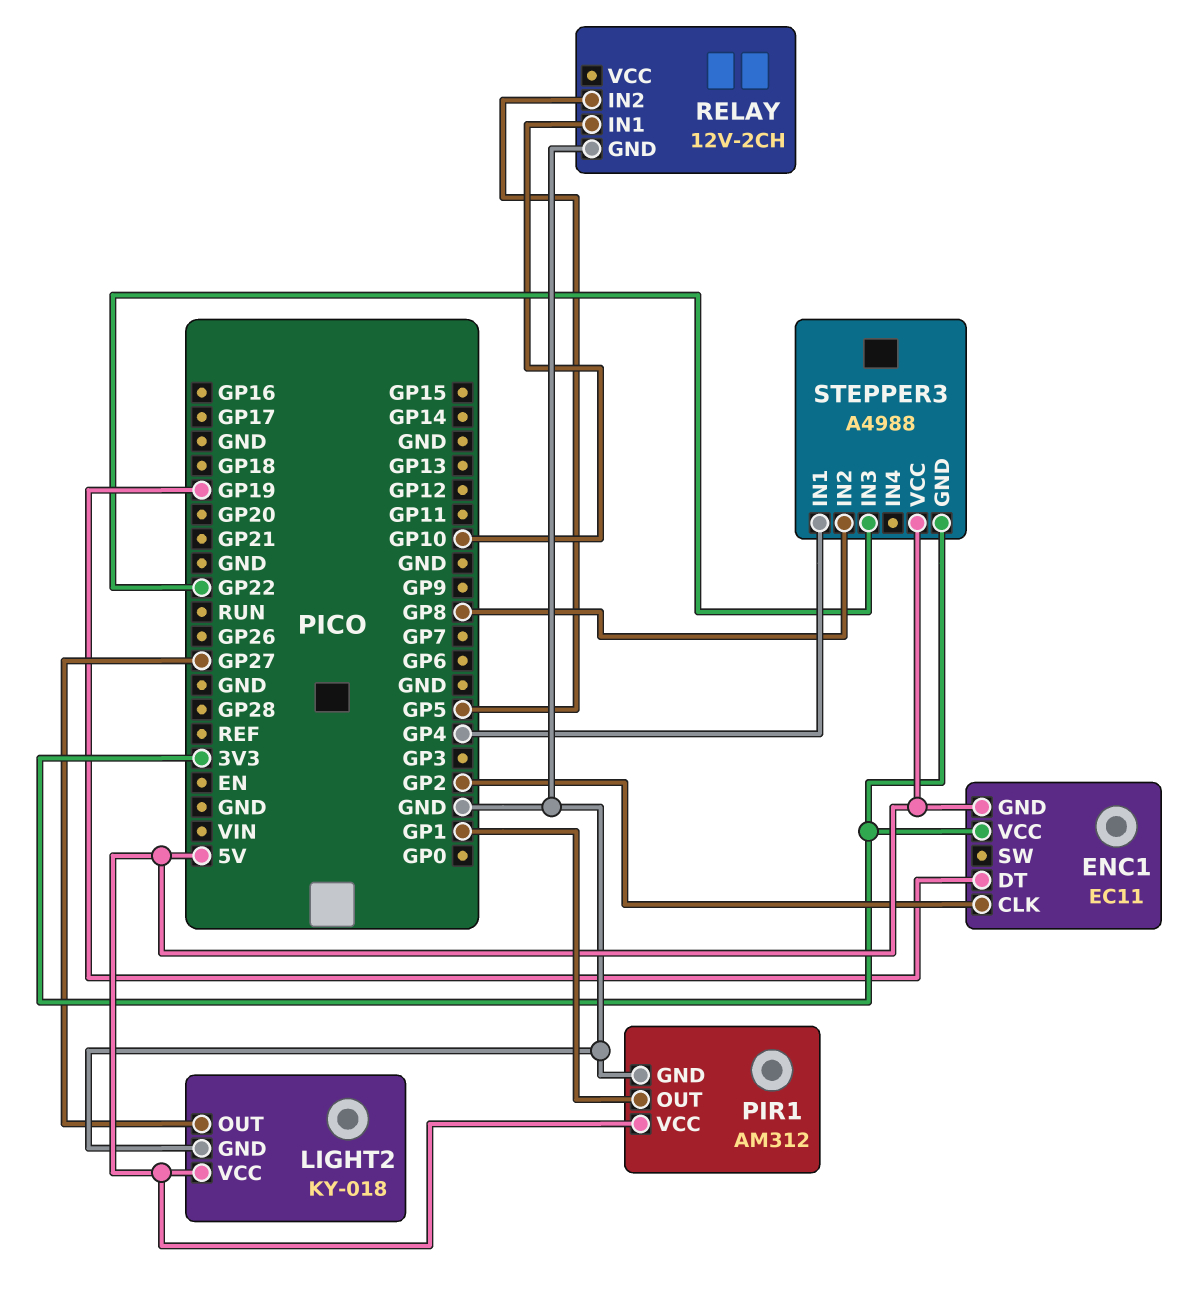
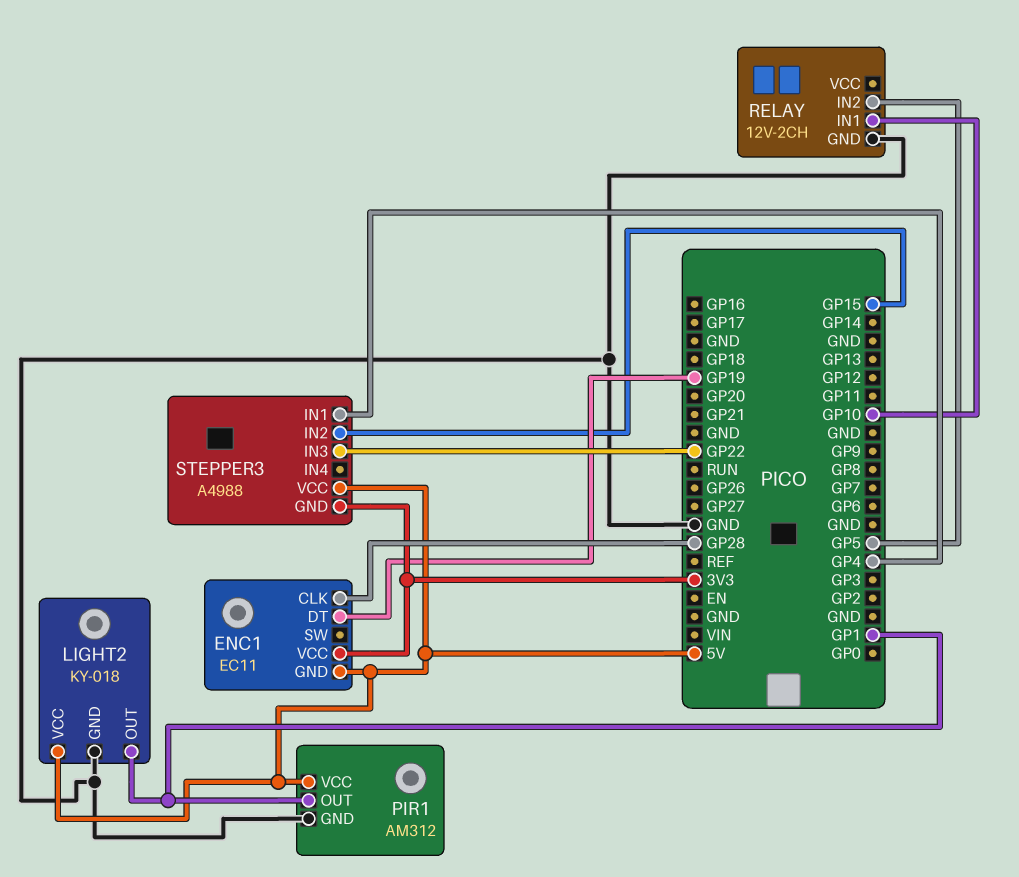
ENC1 pin CLK: GP2 -> GP28
LIGHT2 pin OUT: GP27 -> GP1
STEPPER3 pin IN2: GP8 -> GP15

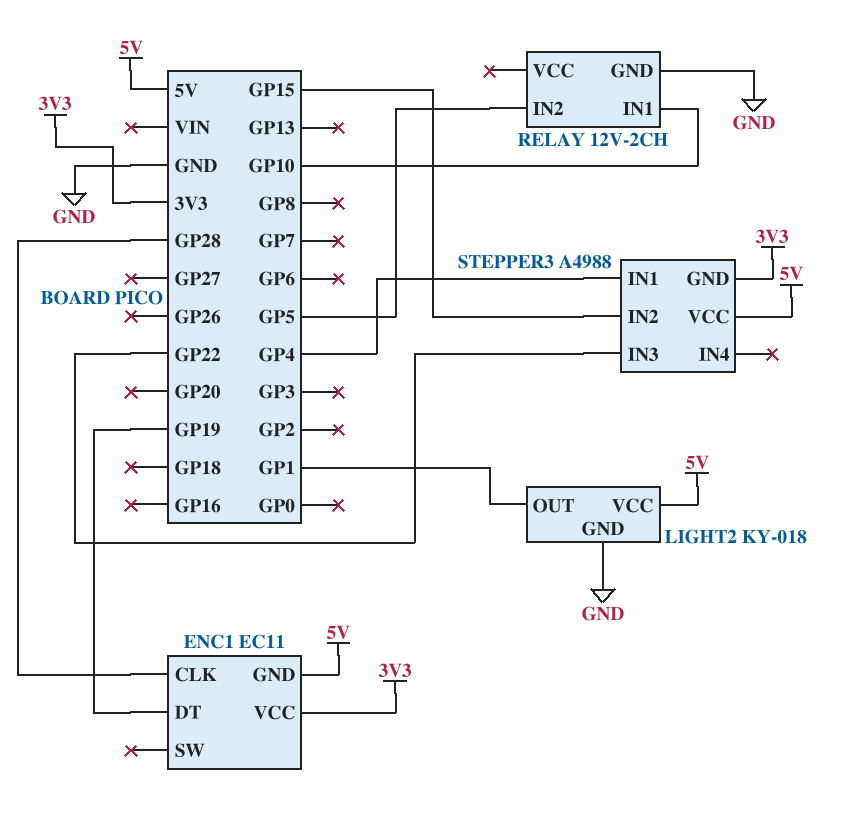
PIR1: AM312 -> none
PIR1 pin GND: GND -> none
PIR1 pin OUT: GP1 -> none
PIR1 pin VCC: 5V -> none

